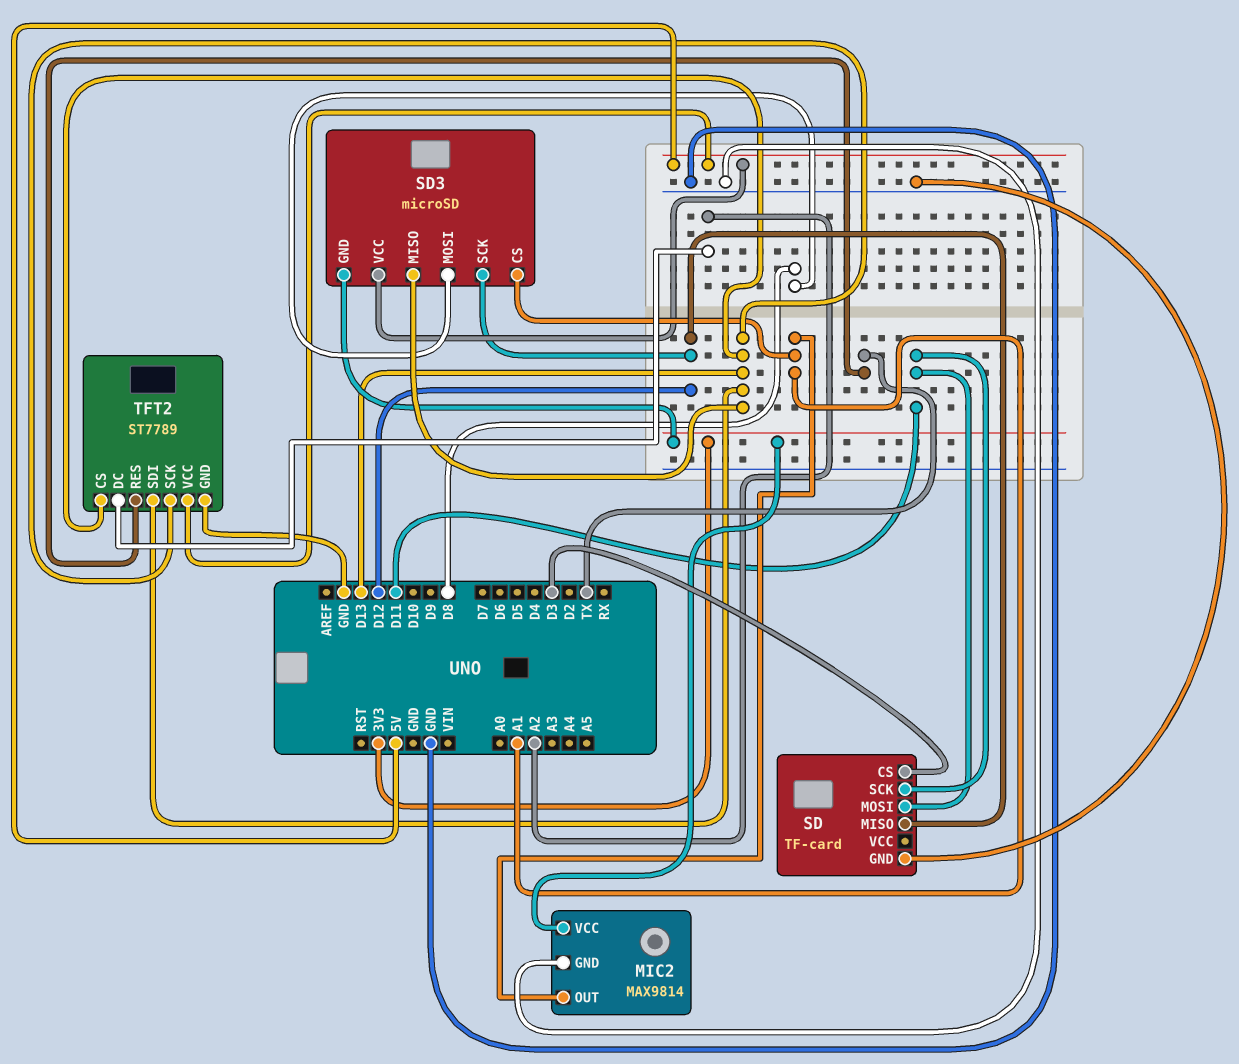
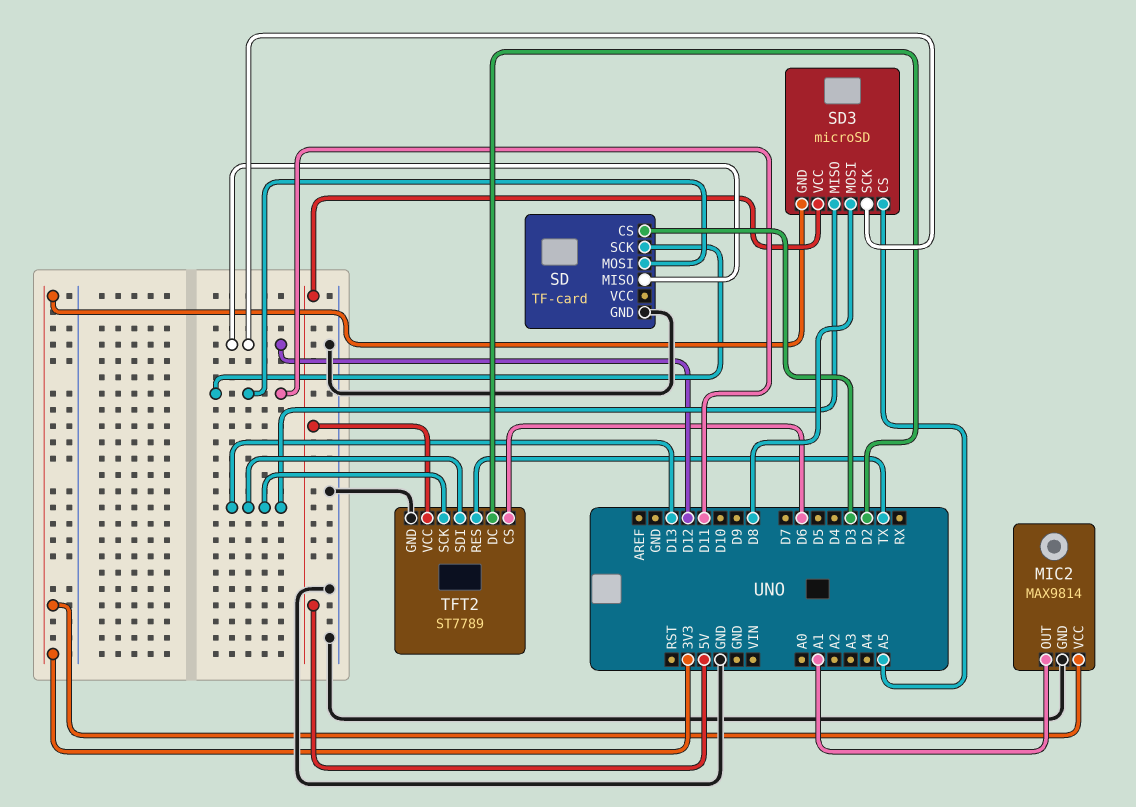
SD3 pin CS: A1 -> A5
TFT2 pin CS: D13 -> D6
TFT2 pin DC: A2 -> D2

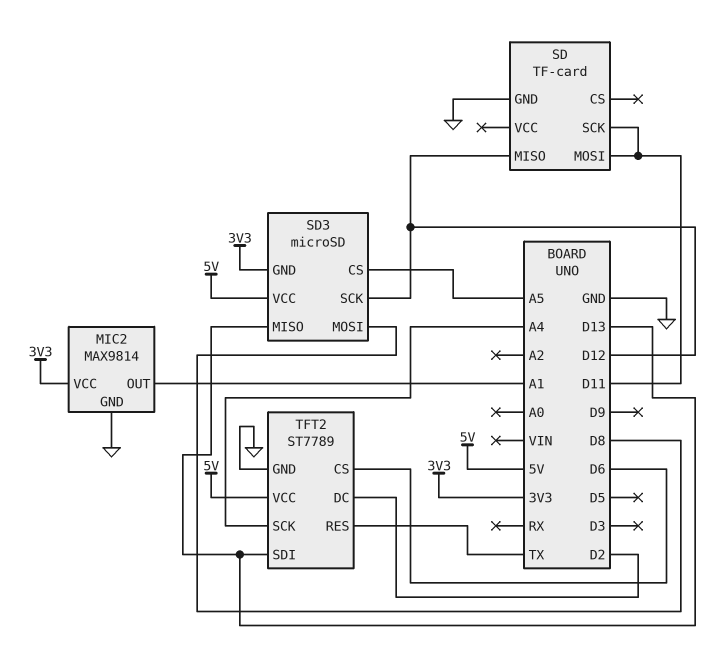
SD pin CS: D3 -> none
TFT2 pin SCK: D13 -> A4

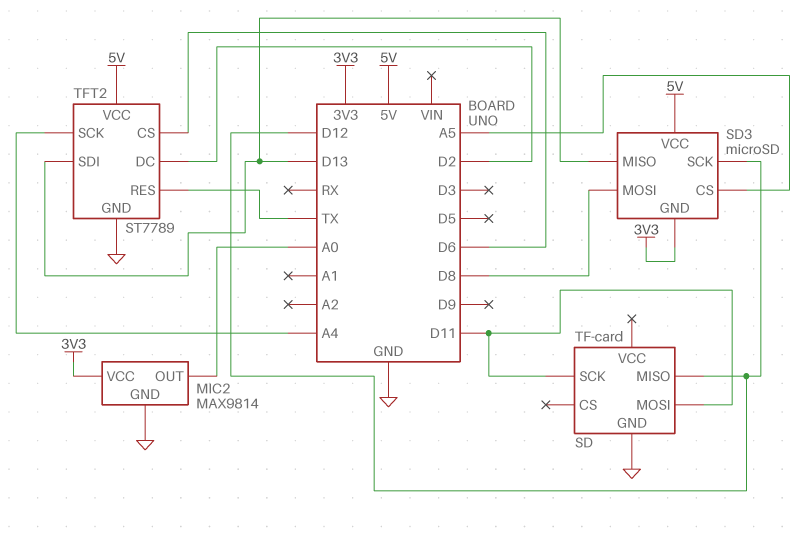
MIC2 pin OUT: A1 -> A0

